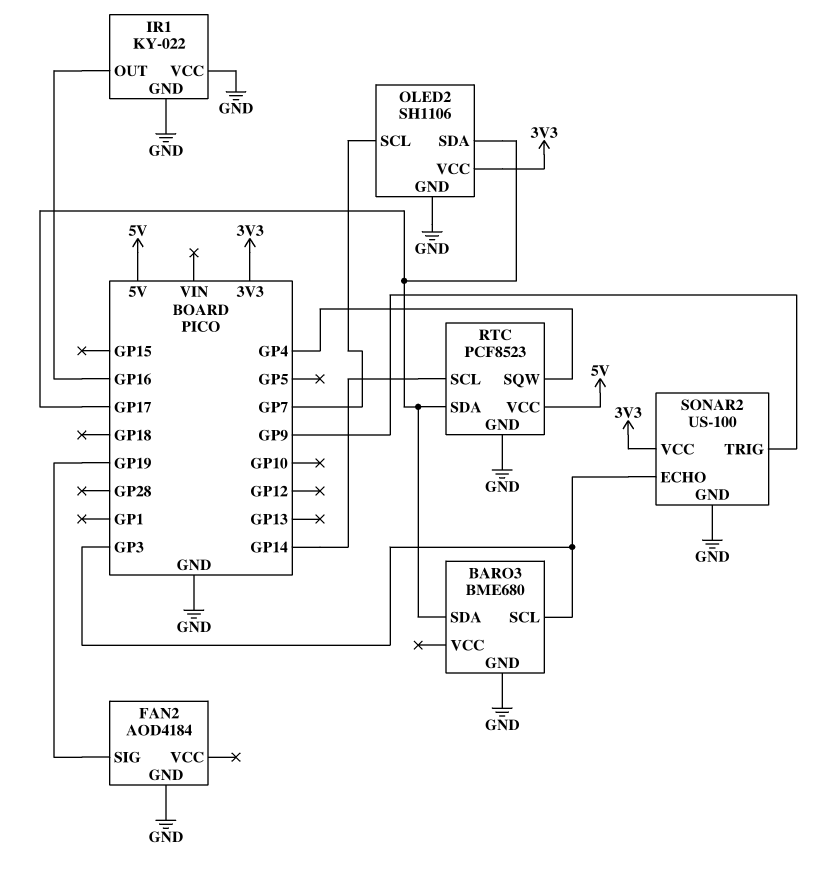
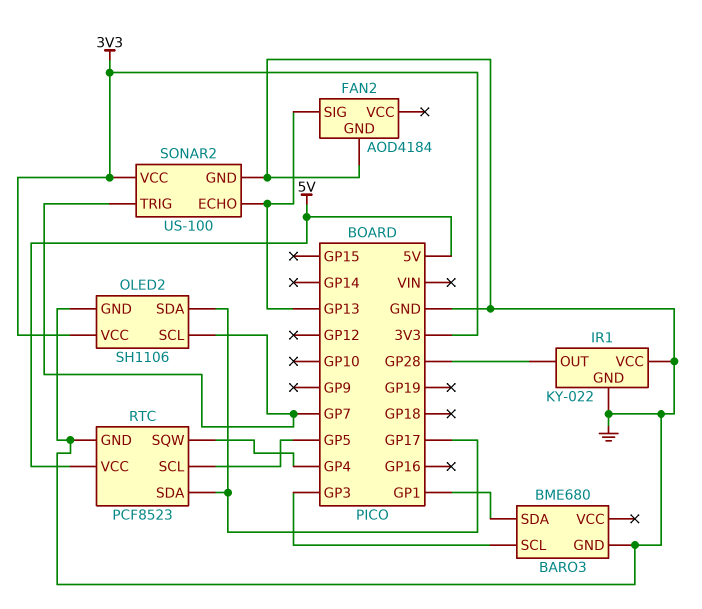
BARO3 pin SDA: GP17 -> GP1
FAN2 pin SIG: GP19 -> GP13
IR1 pin OUT: GP16 -> GP28
RTC pin SCL: GP14 -> GP5
SONAR2 pin ECHO: GP3 -> GP13
SONAR2 pin TRIG: GP9 -> GP7

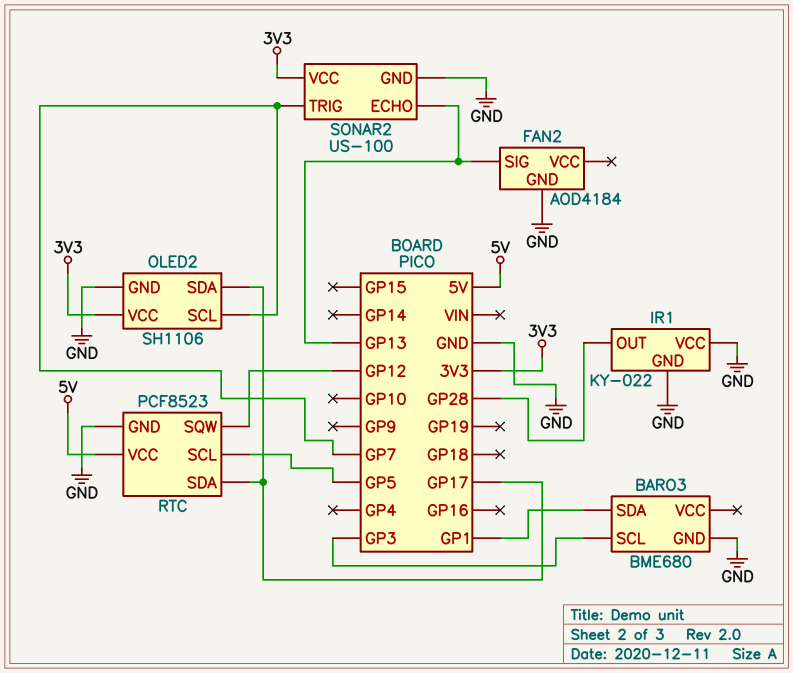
RTC pin SQW: GP4 -> GP12

